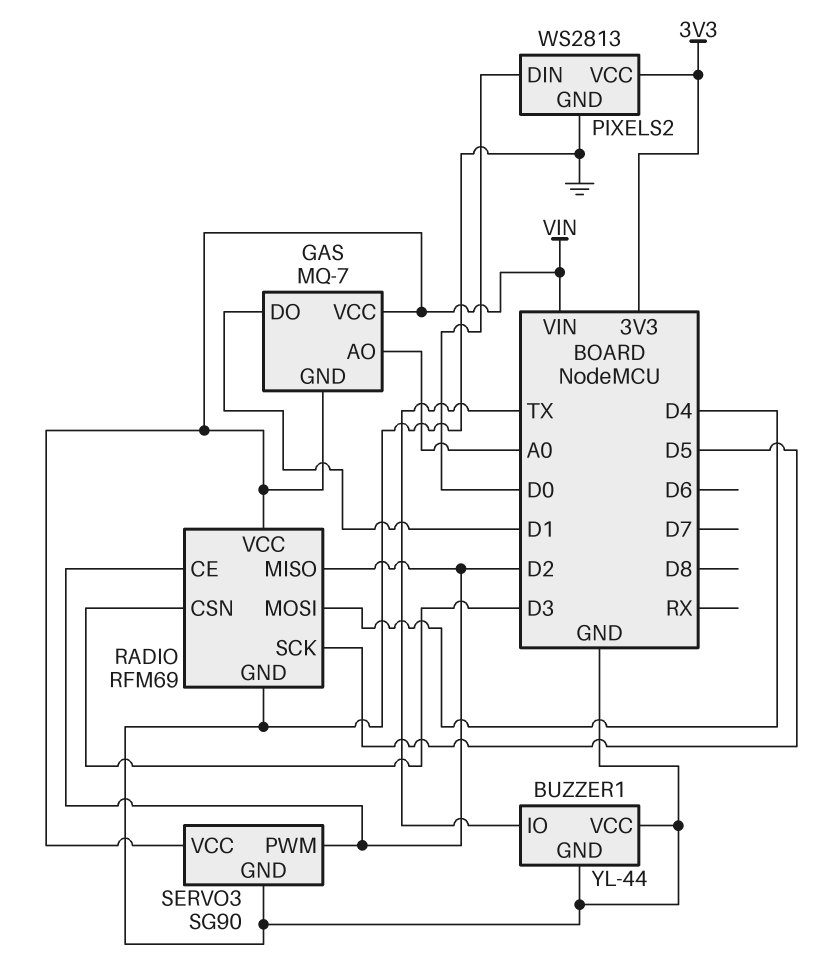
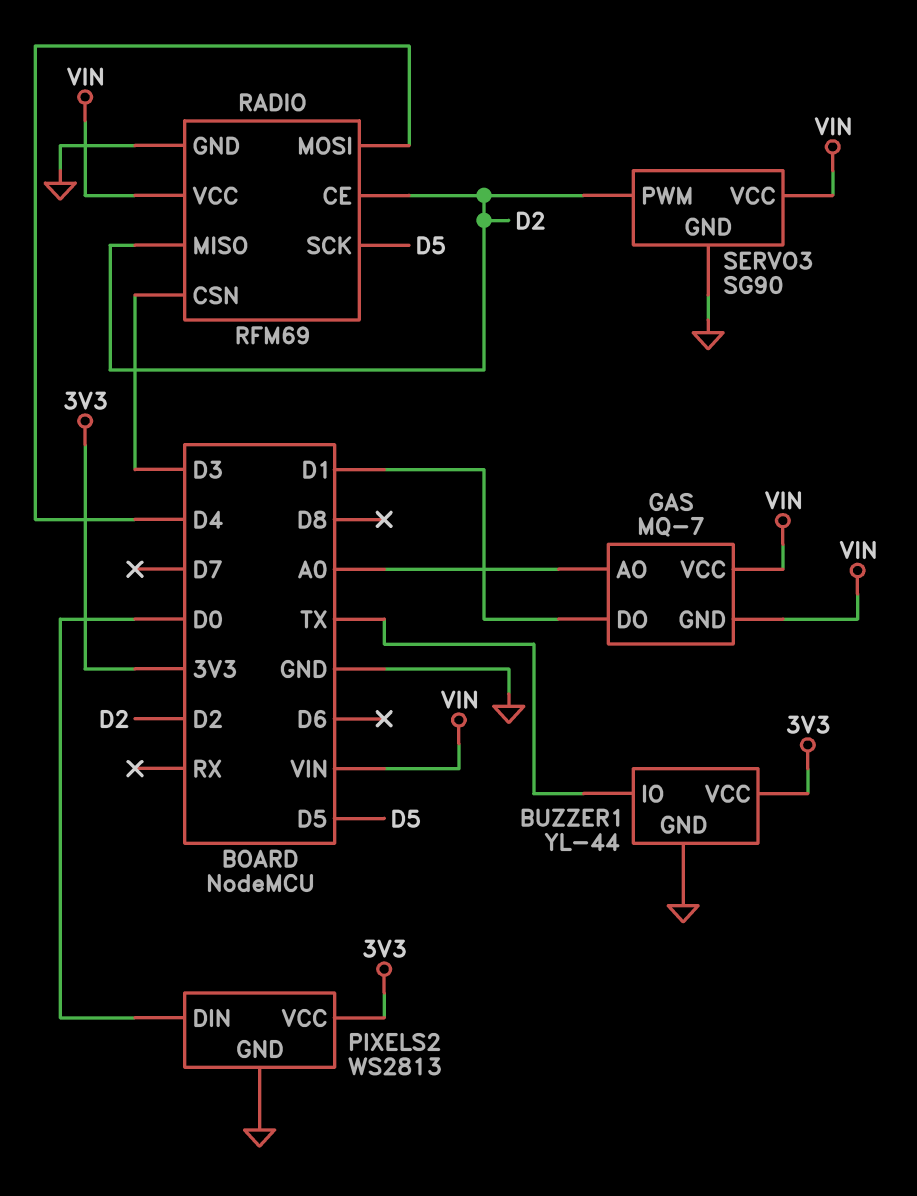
BUZZER1 pin VCC: GND -> 3V3

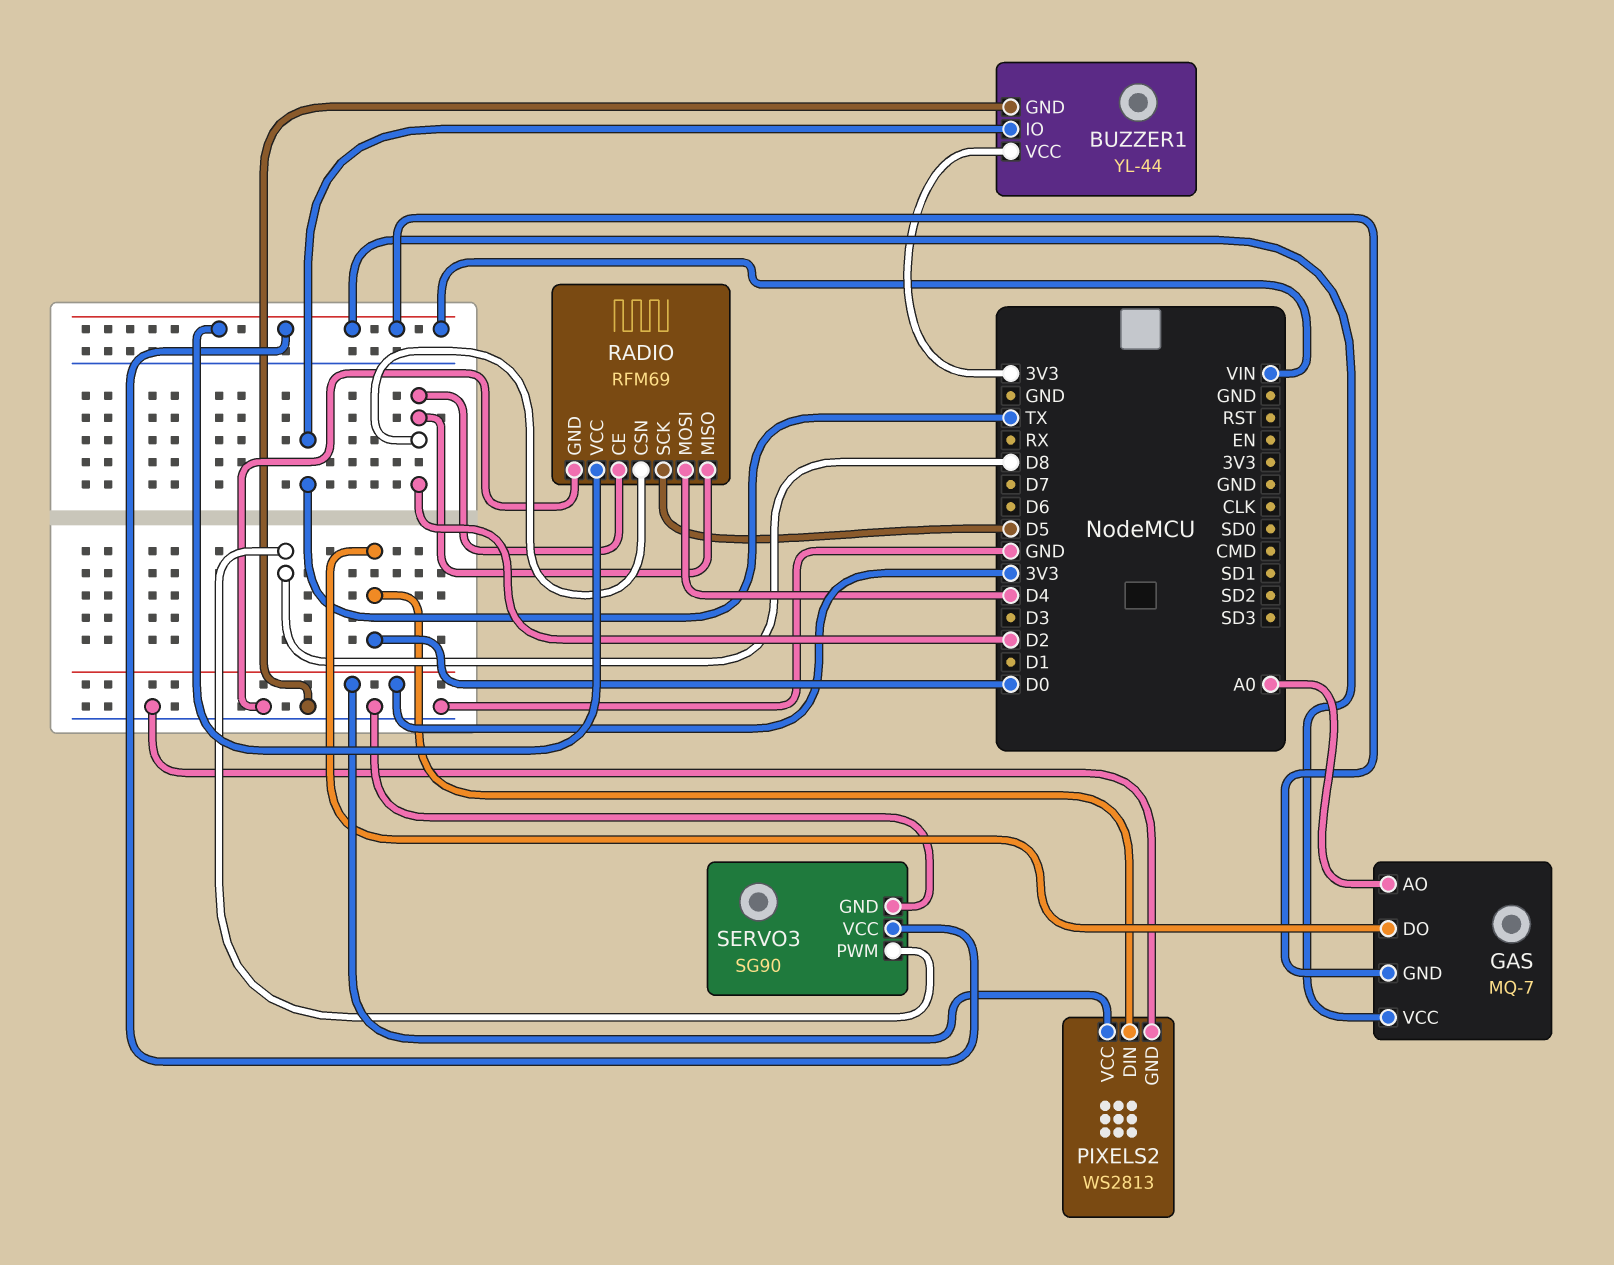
GAS pin DO: D1 -> D0
RADIO pin CSN: D3 -> D2
SERVO3 pin PWM: D2 -> D8

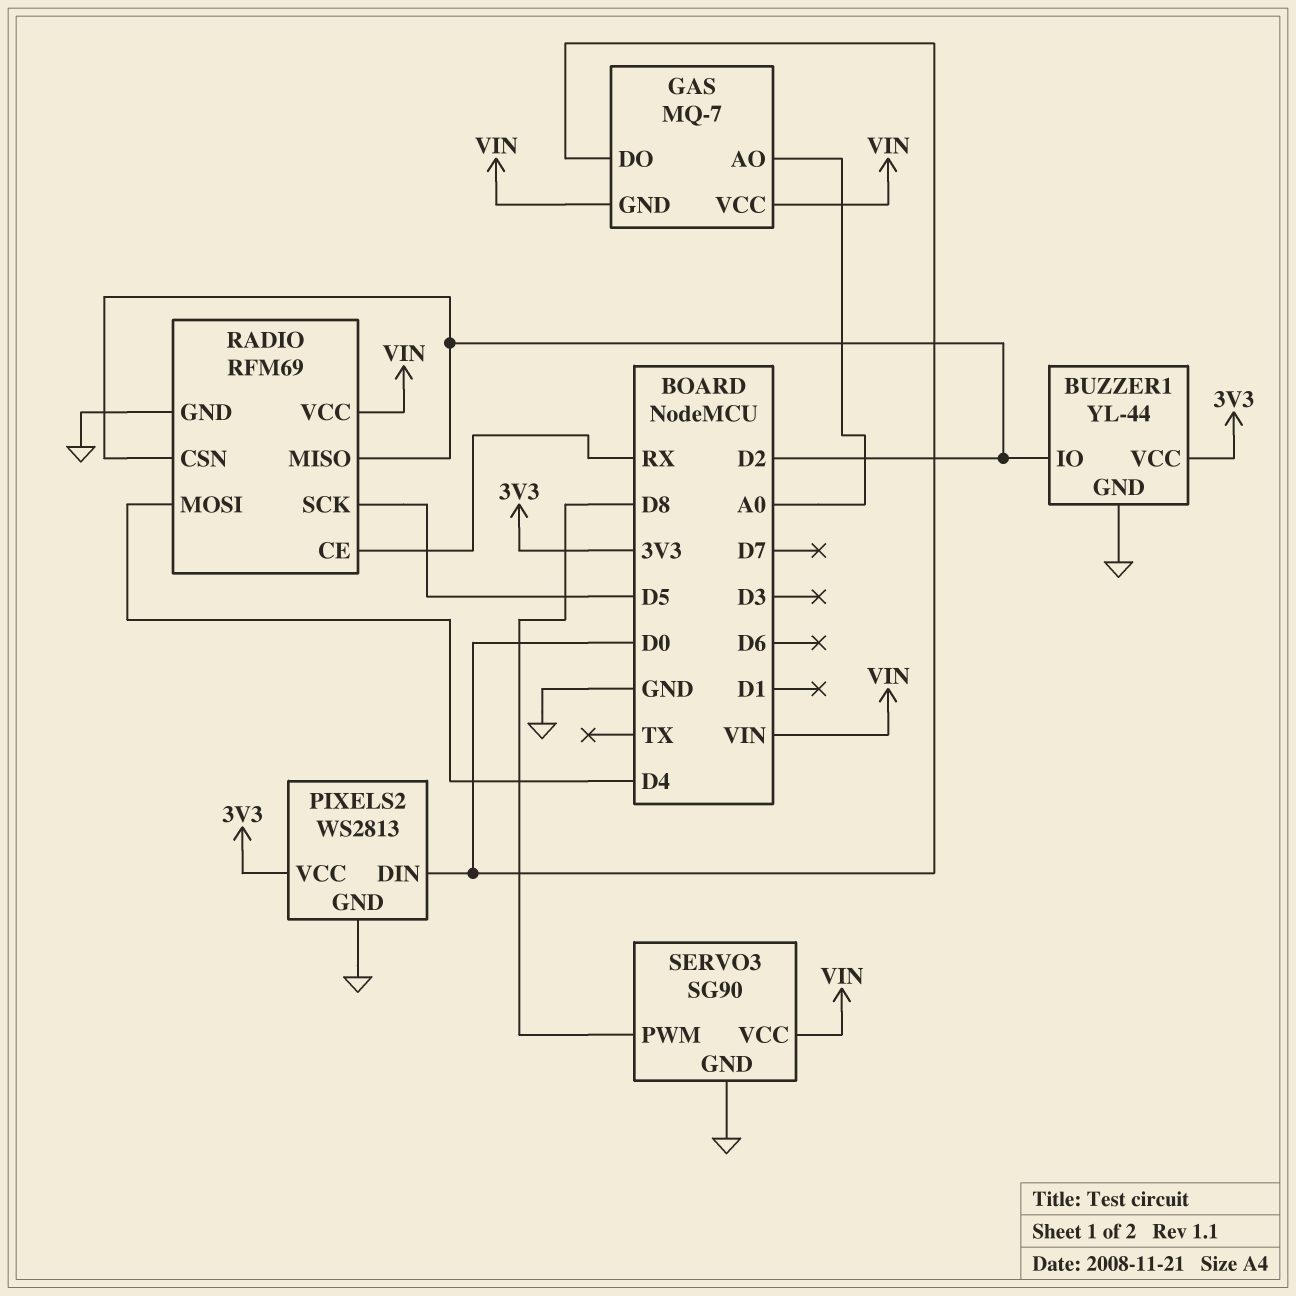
BUZZER1 pin IO: TX -> D2
RADIO pin CE: D2 -> RX

